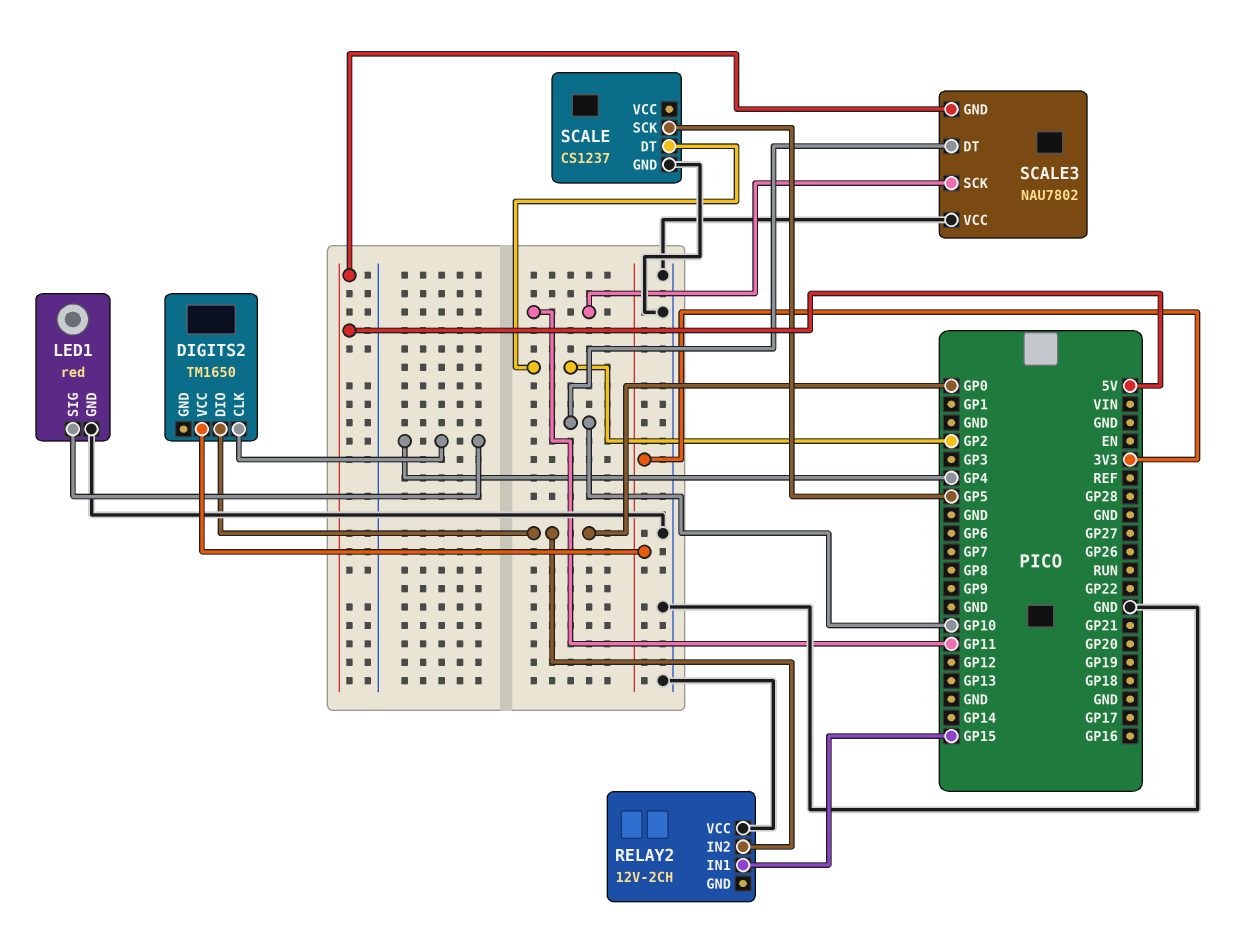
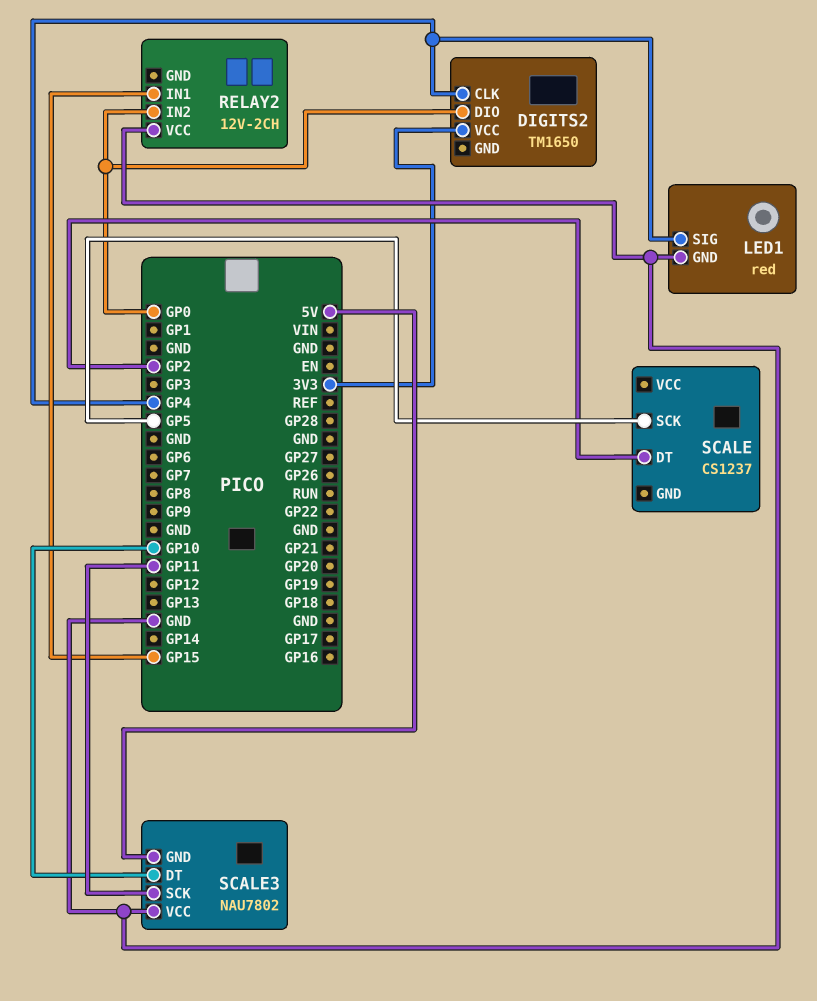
SCALE pin GND: GND -> none

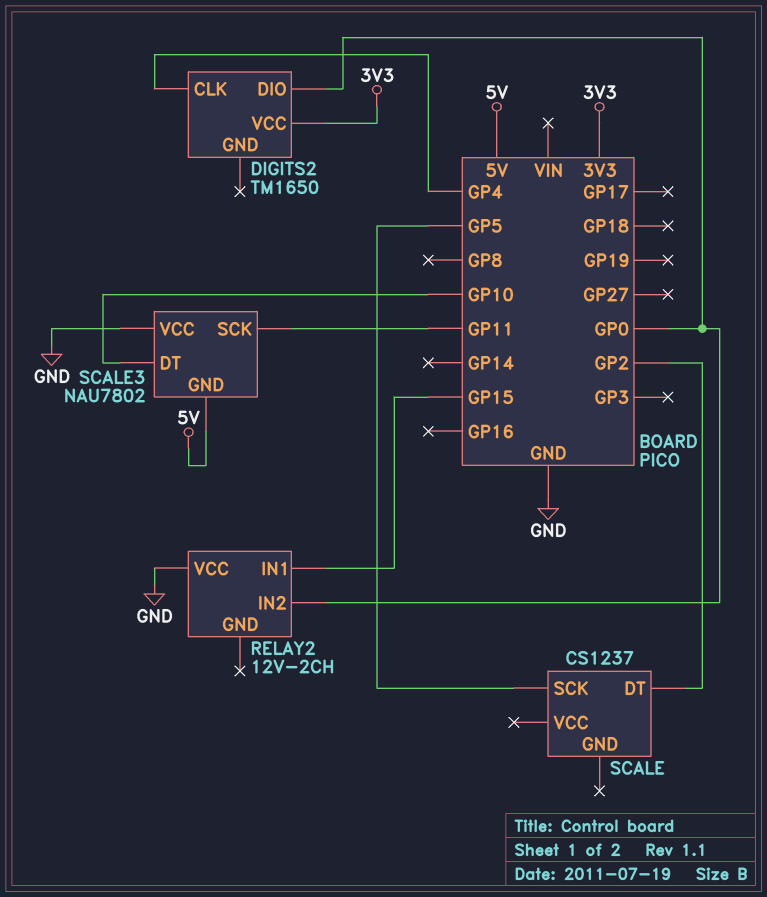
LED1: red -> none
LED1 pin GND: GND -> none
LED1 pin SIG: GP4 -> none

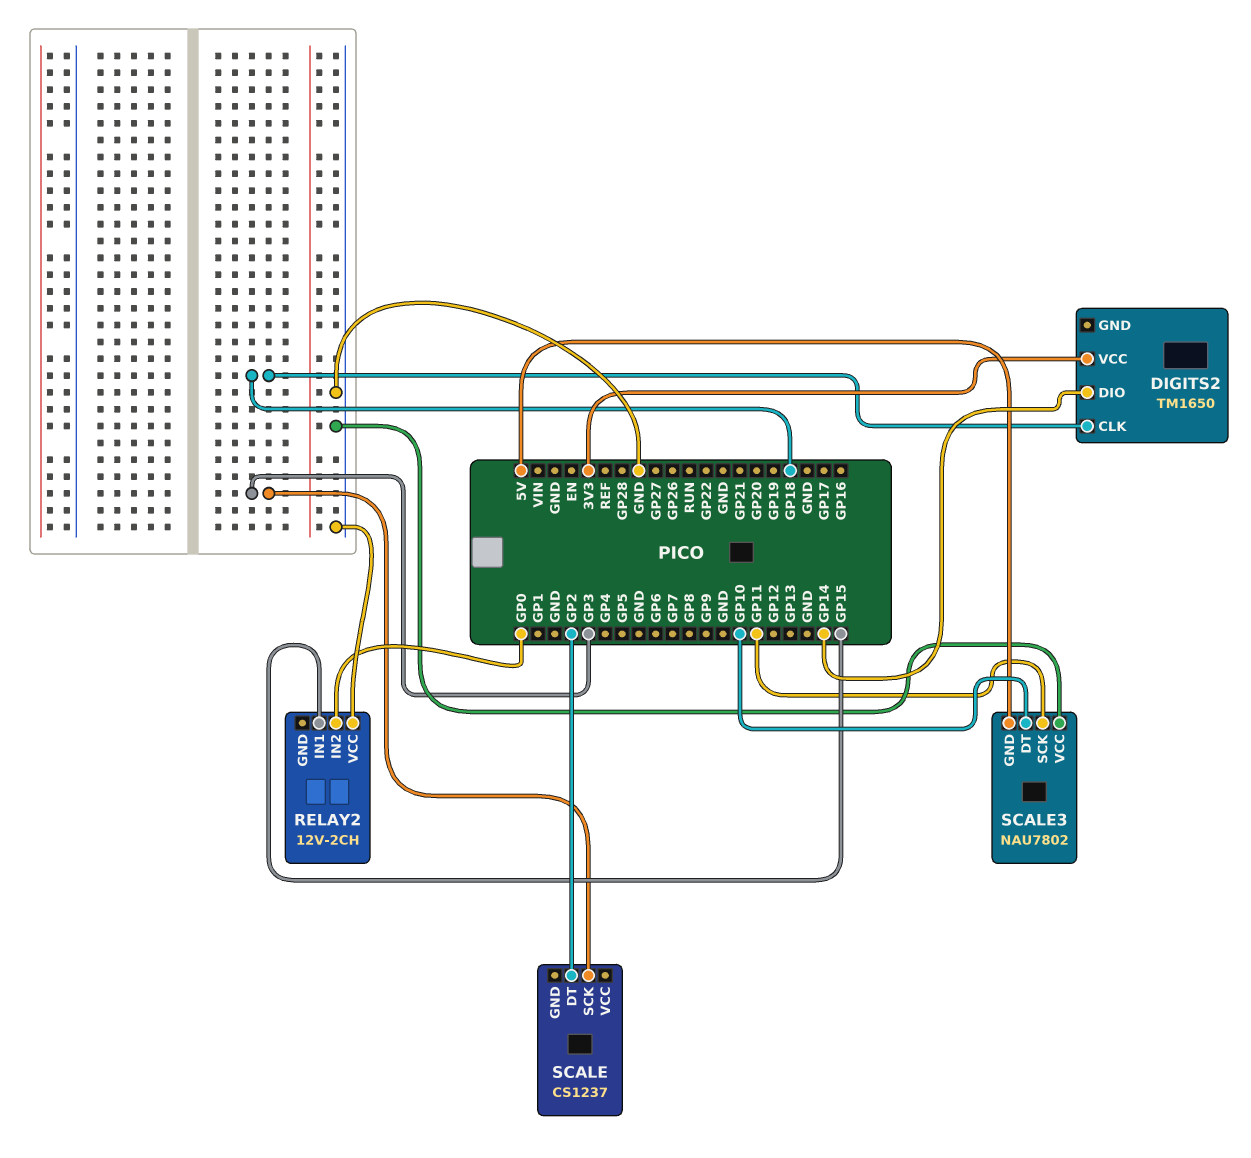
DIGITS2 pin CLK: GP4 -> GP18
DIGITS2 pin DIO: GP0 -> GP14
SCALE pin SCK: GP5 -> GP3

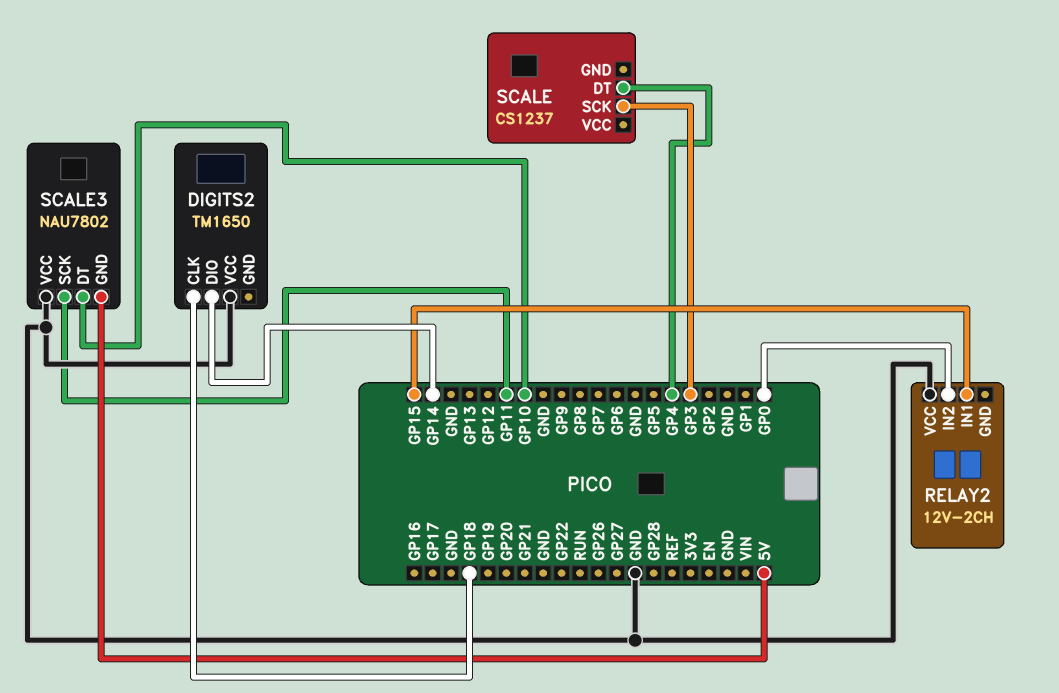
DIGITS2 pin VCC: 3V3 -> GND
SCALE pin DT: GP2 -> GP4

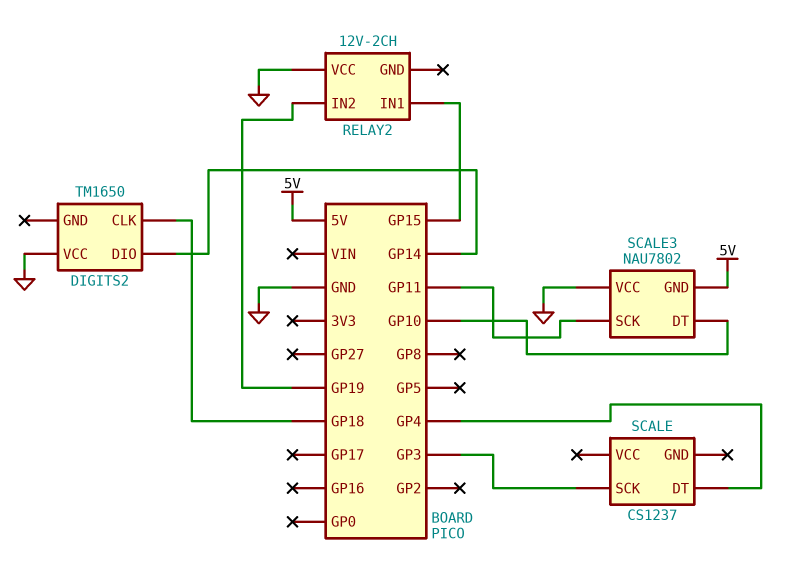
RELAY2 pin IN2: GP0 -> GP19

